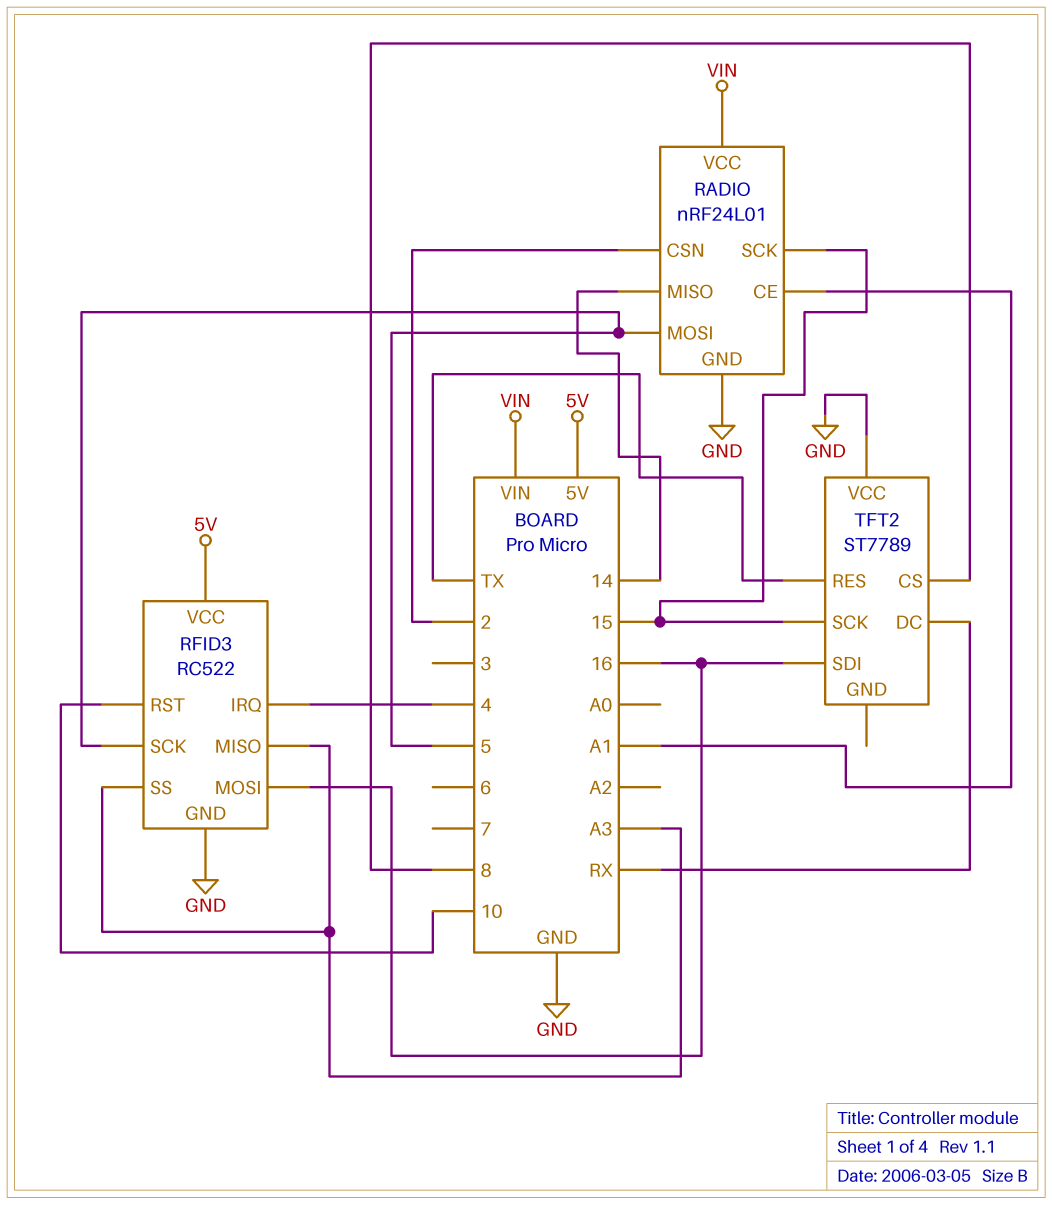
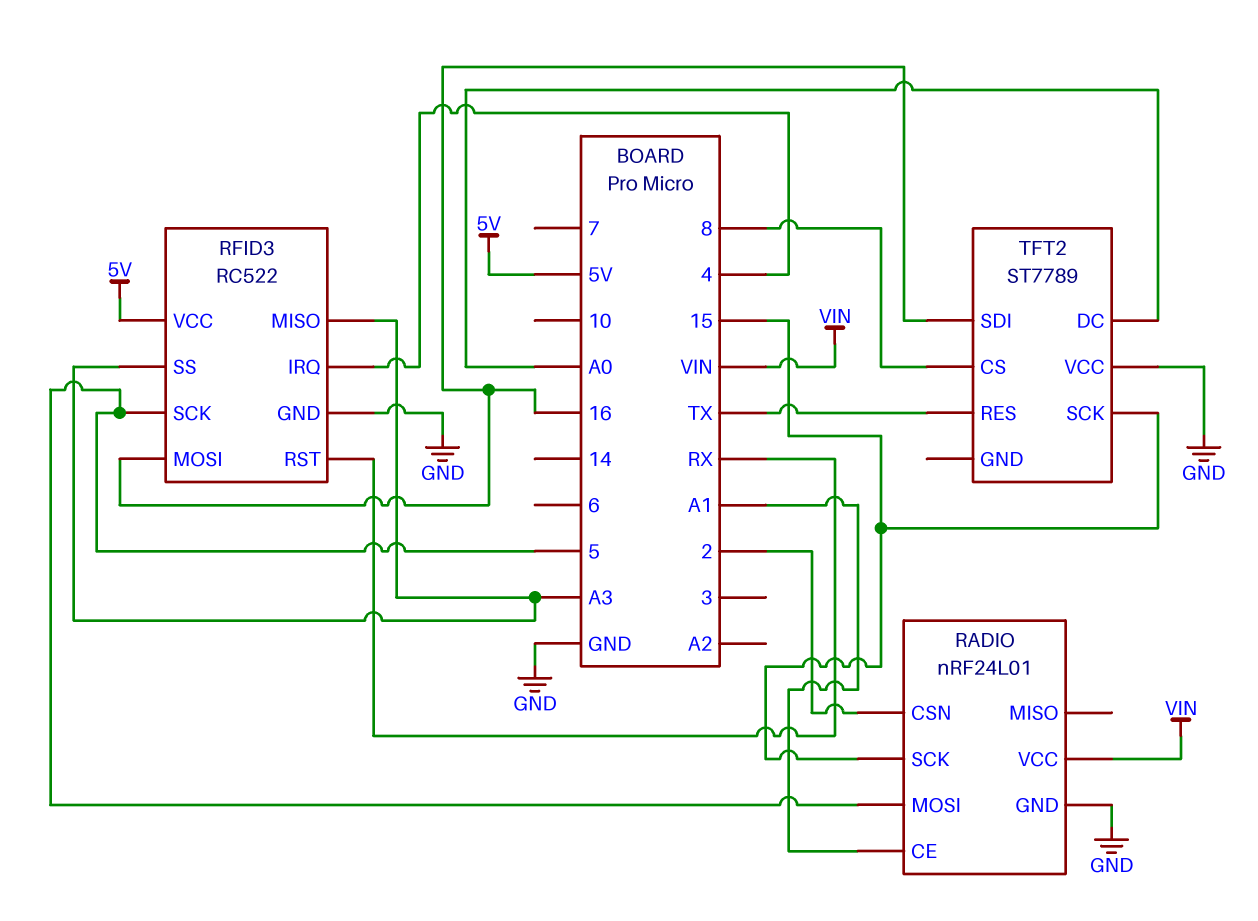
RADIO pin MISO: 14 -> none
RFID3 pin RST: 10 -> RX
TFT2 pin DC: RX -> A0

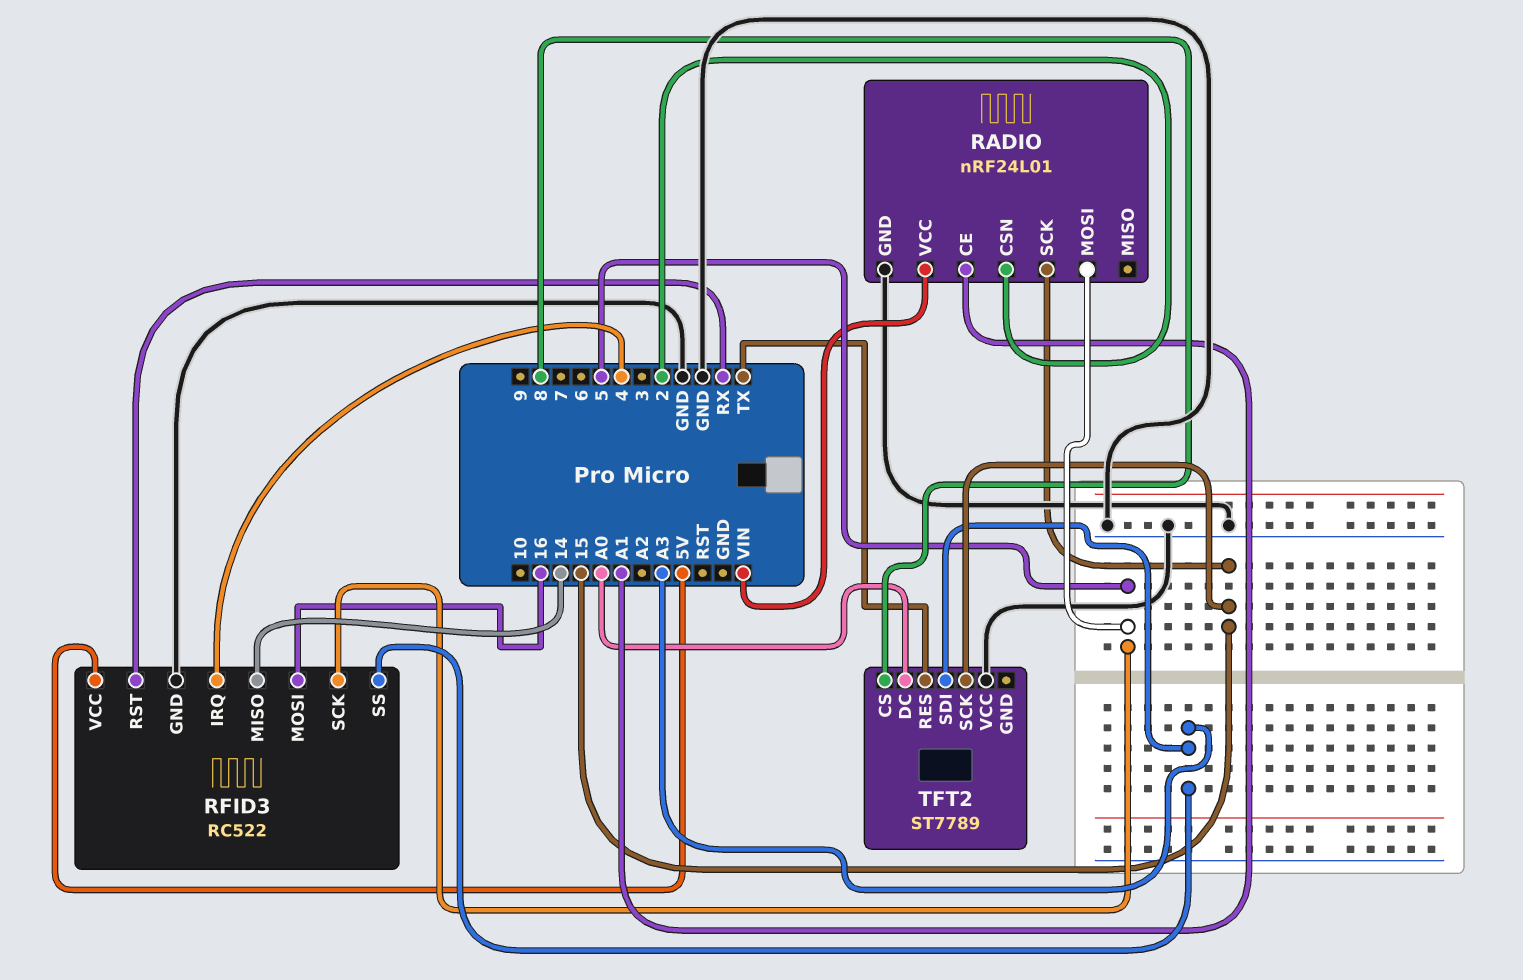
RFID3 pin MISO: A3 -> 14
TFT2 pin SDI: 16 -> A3

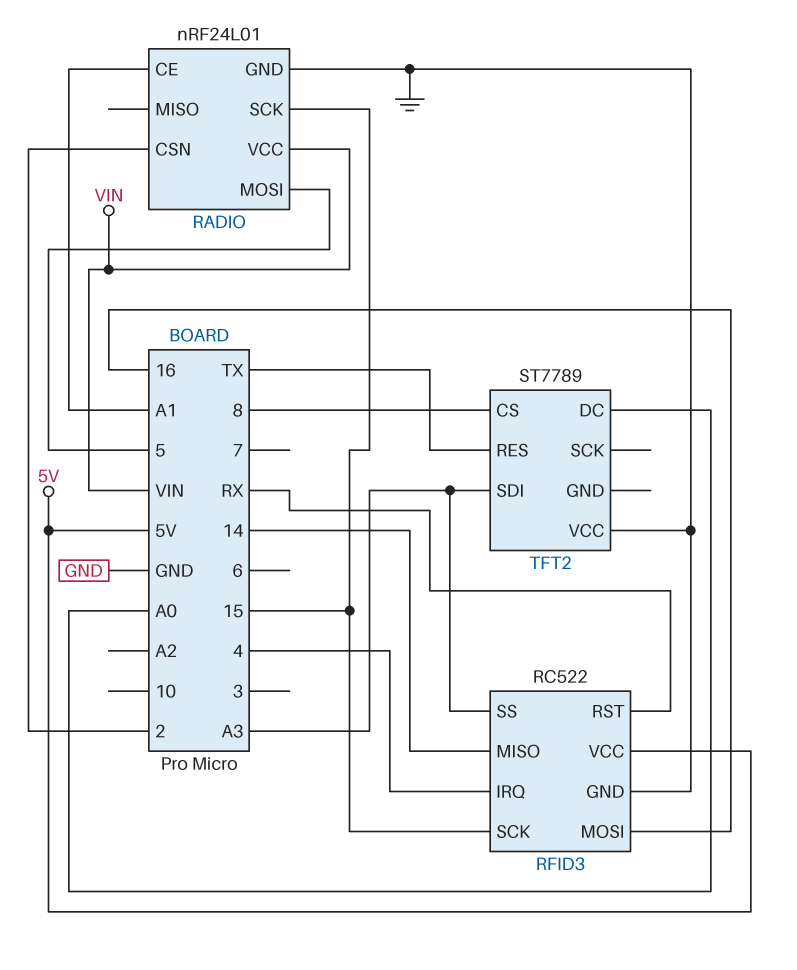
RFID3 pin SCK: 5 -> 15
TFT2 pin SCK: 15 -> none

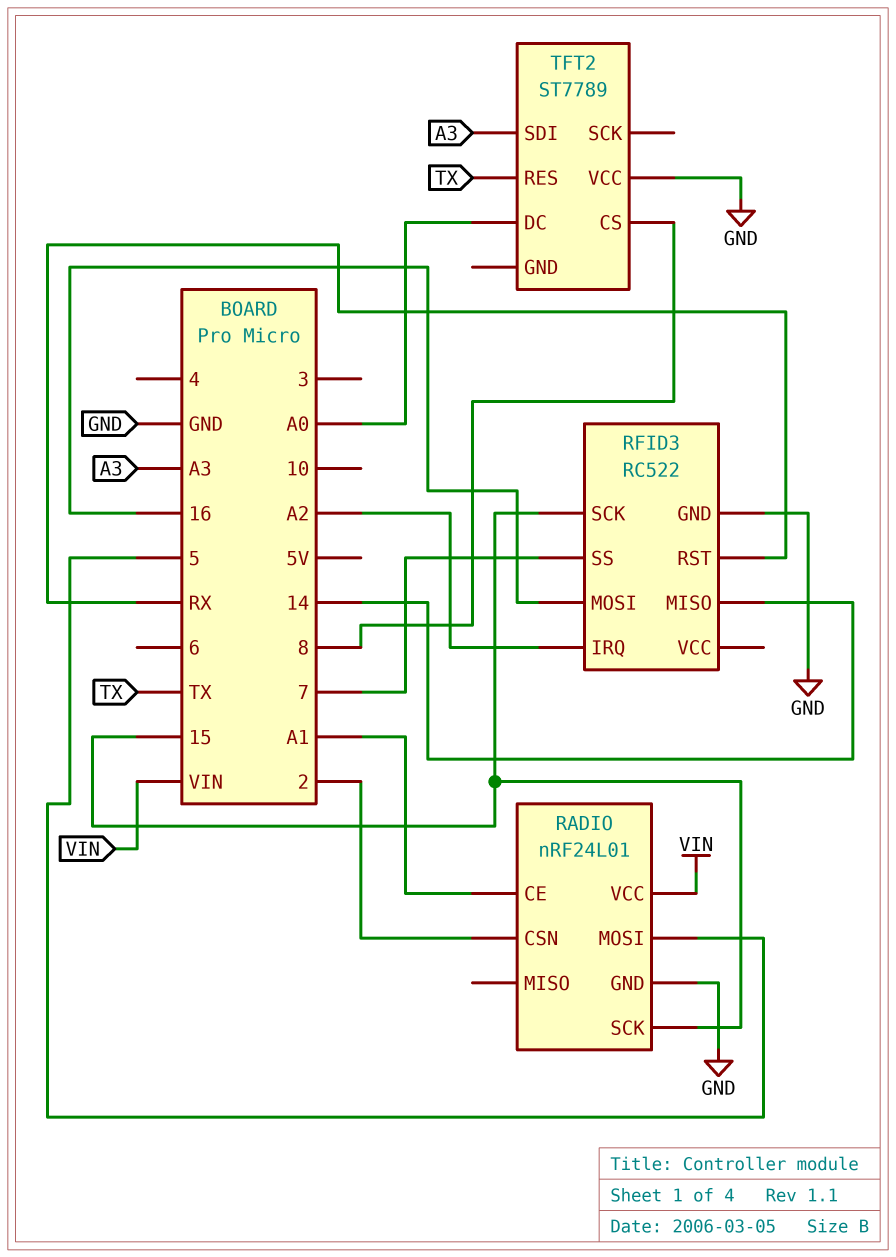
RFID3 pin IRQ: 4 -> A2
RFID3 pin SS: A3 -> 7
RFID3 pin VCC: 5V -> none

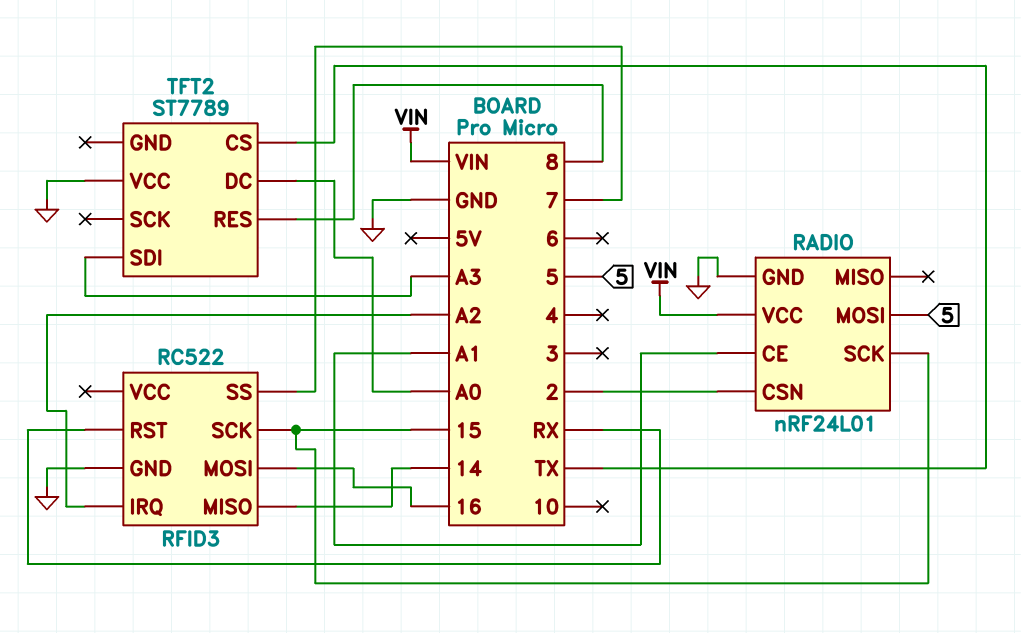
TFT2 pin CS: 8 -> TX
TFT2 pin RES: TX -> 8

